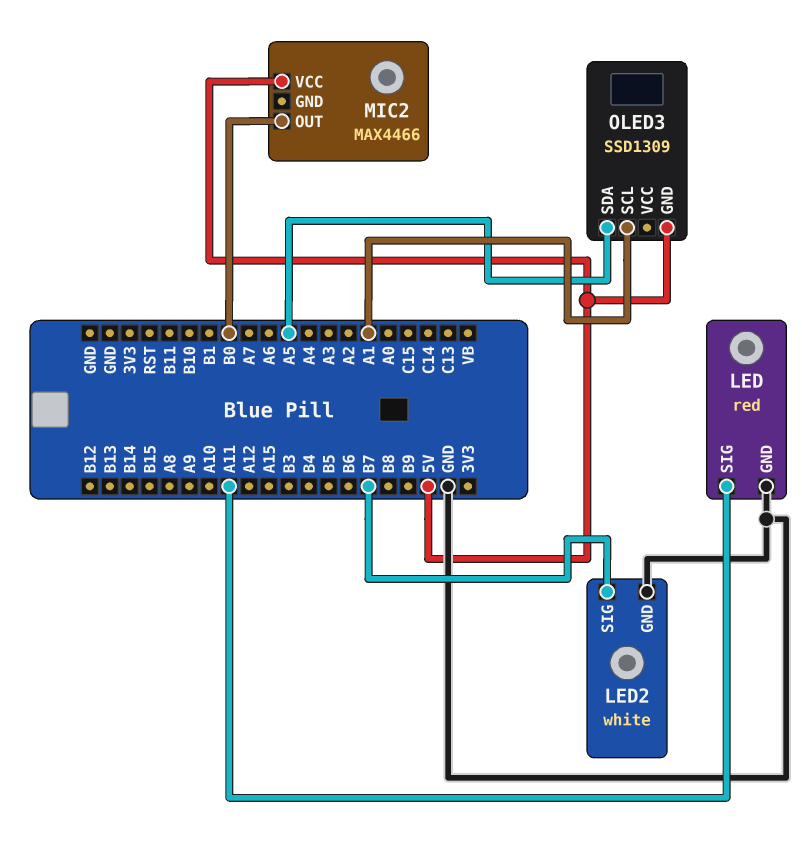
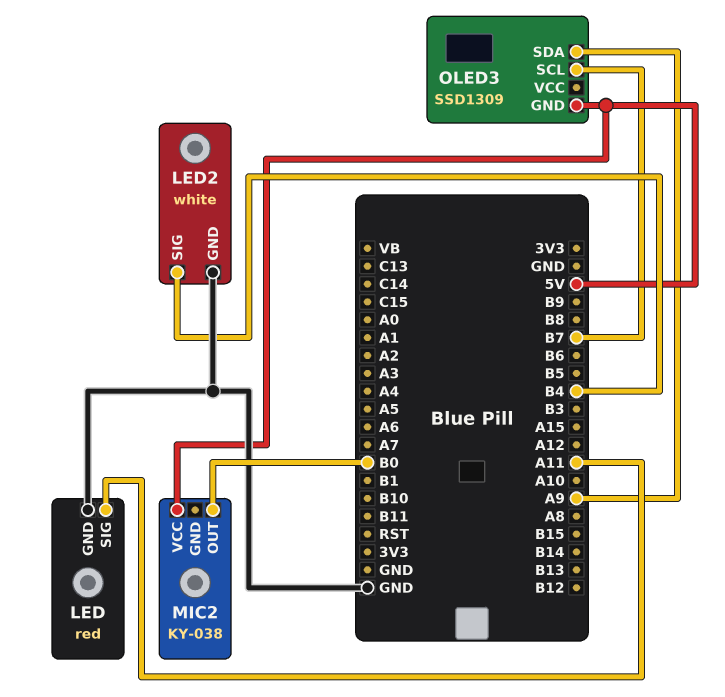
LED2 pin SIG: B7 -> B4
MIC2: MAX4466 -> KY-038
OLED3 pin SCL: A1 -> B7
OLED3 pin SDA: A5 -> A9

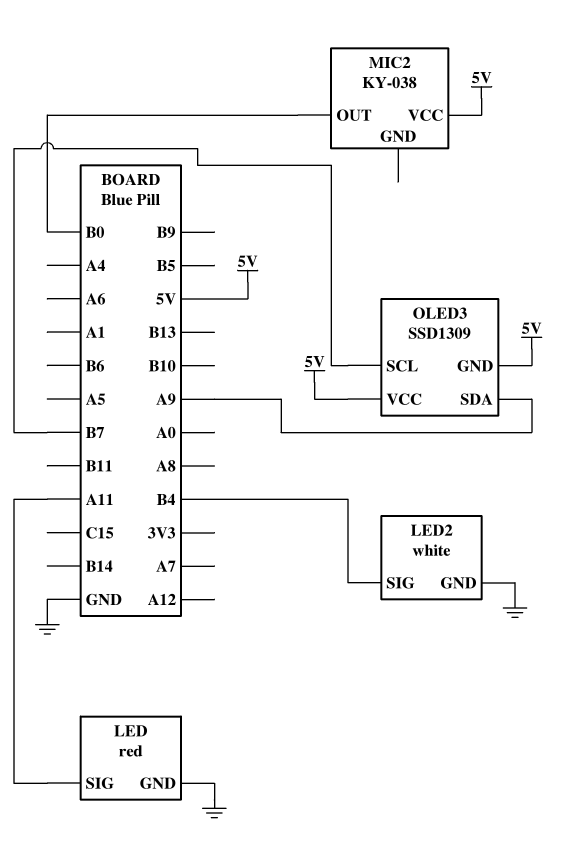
OLED3 pin VCC: none -> 5V

